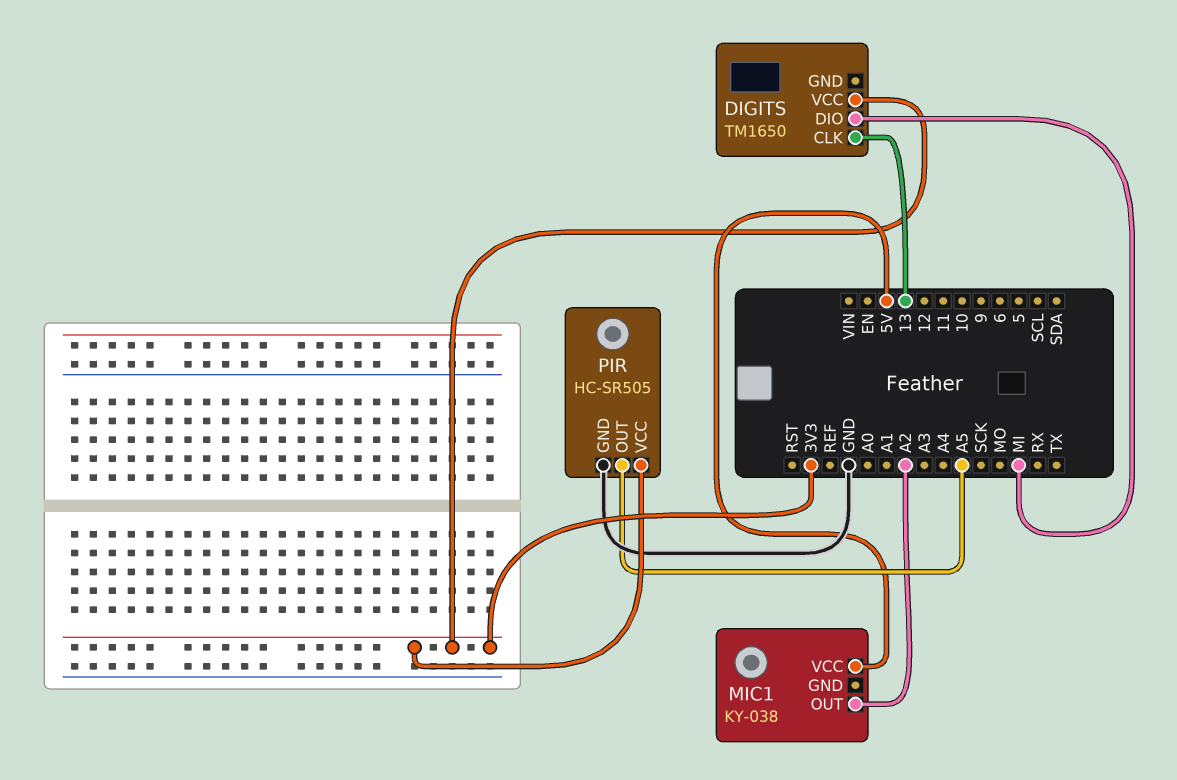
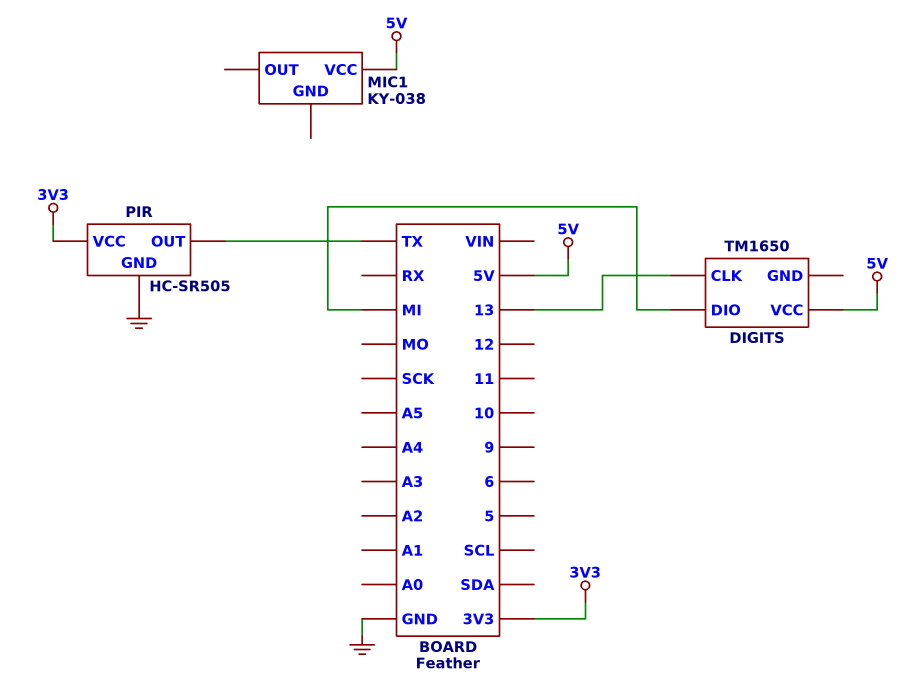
DIGITS pin VCC: 3V3 -> 5V
MIC1 pin OUT: A2 -> none
PIR pin OUT: A5 -> TX

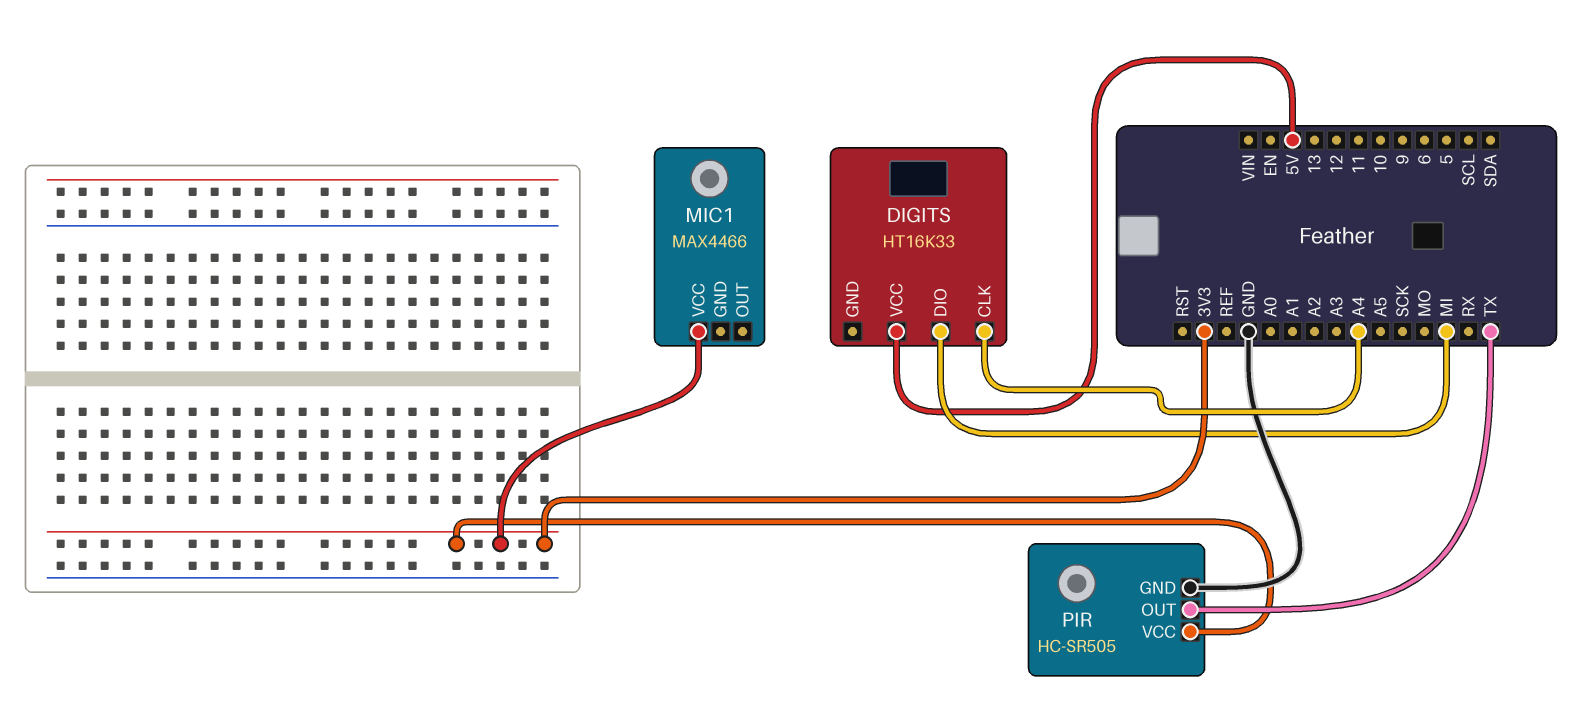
DIGITS: TM1650 -> HT16K33
DIGITS pin CLK: 13 -> A4
MIC1: KY-038 -> MAX4466
MIC1 pin VCC: 5V -> 3V3

